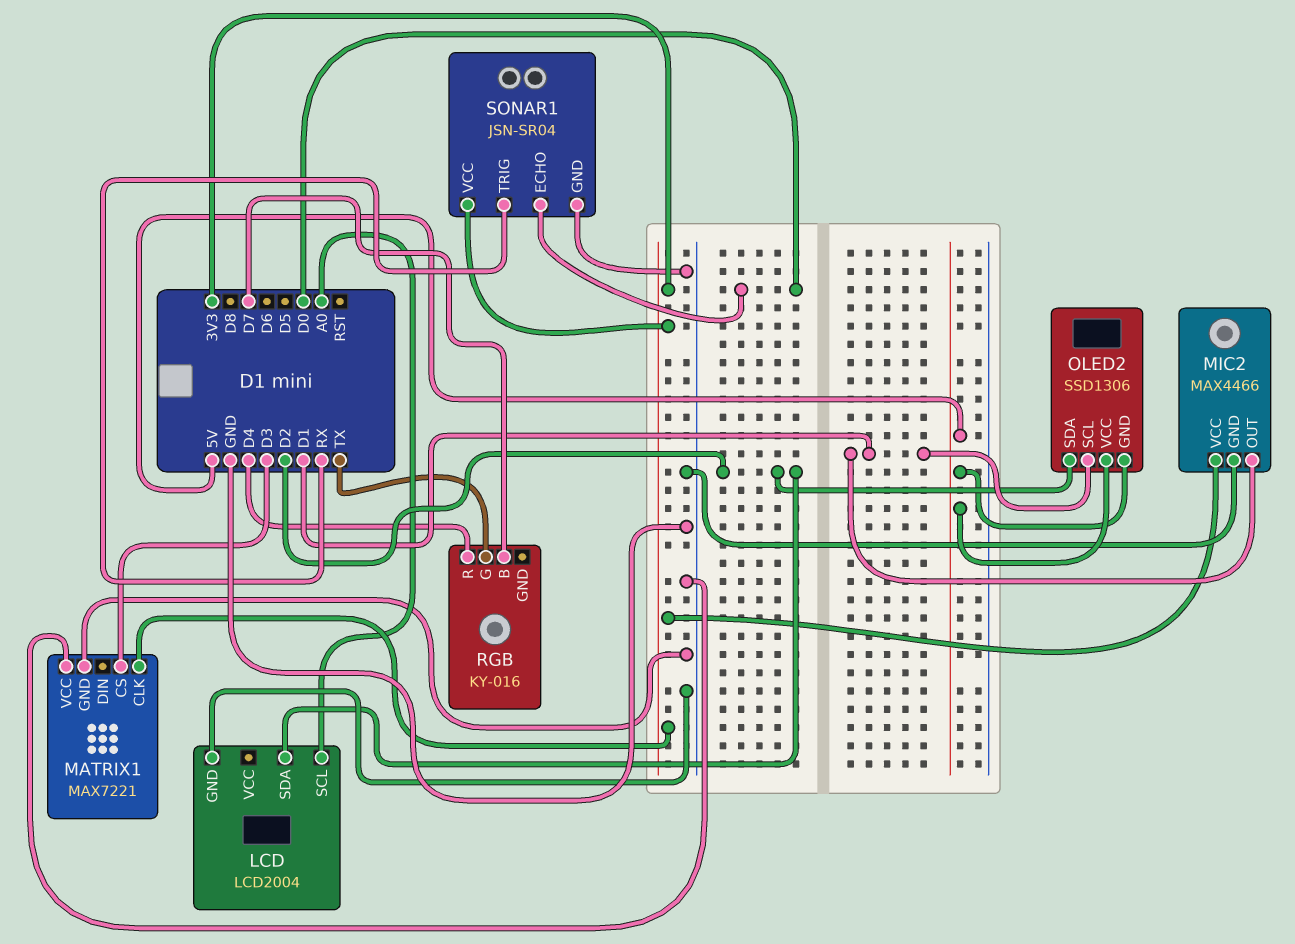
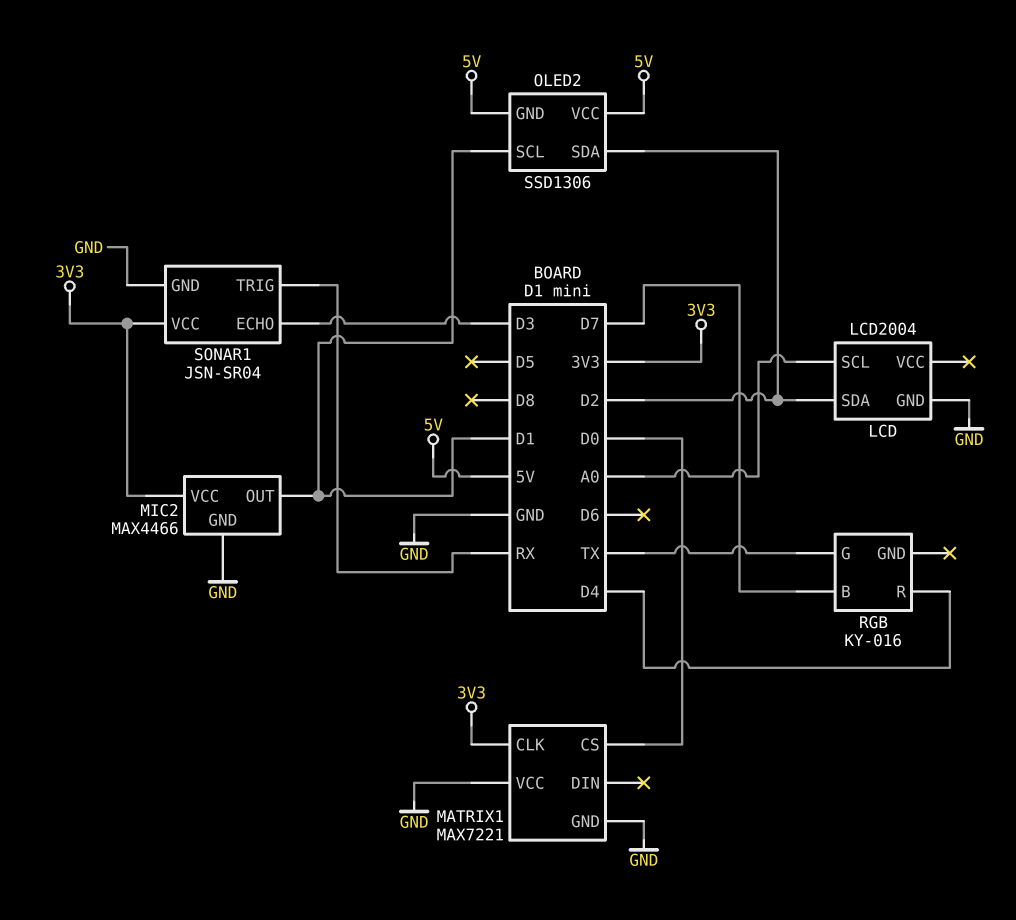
MATRIX1 pin CS: D3 -> D0
SONAR1 pin ECHO: D0 -> D3

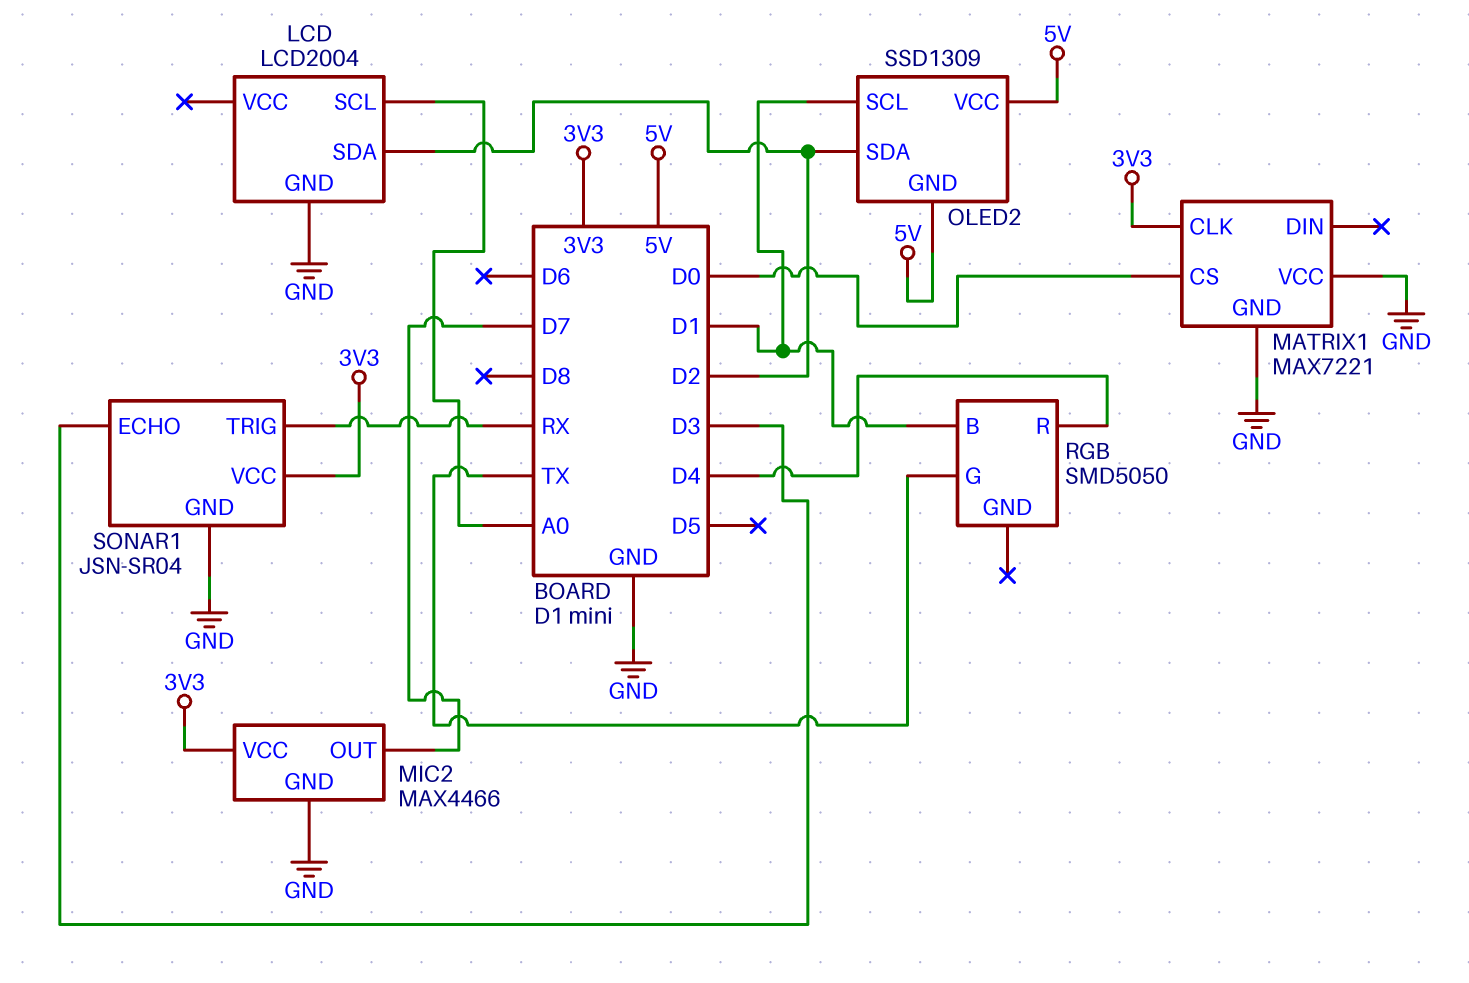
MIC2 pin OUT: D1 -> D7
OLED2: SSD1306 -> SSD1309
RGB: KY-016 -> SMD5050
RGB pin B: D7 -> D1

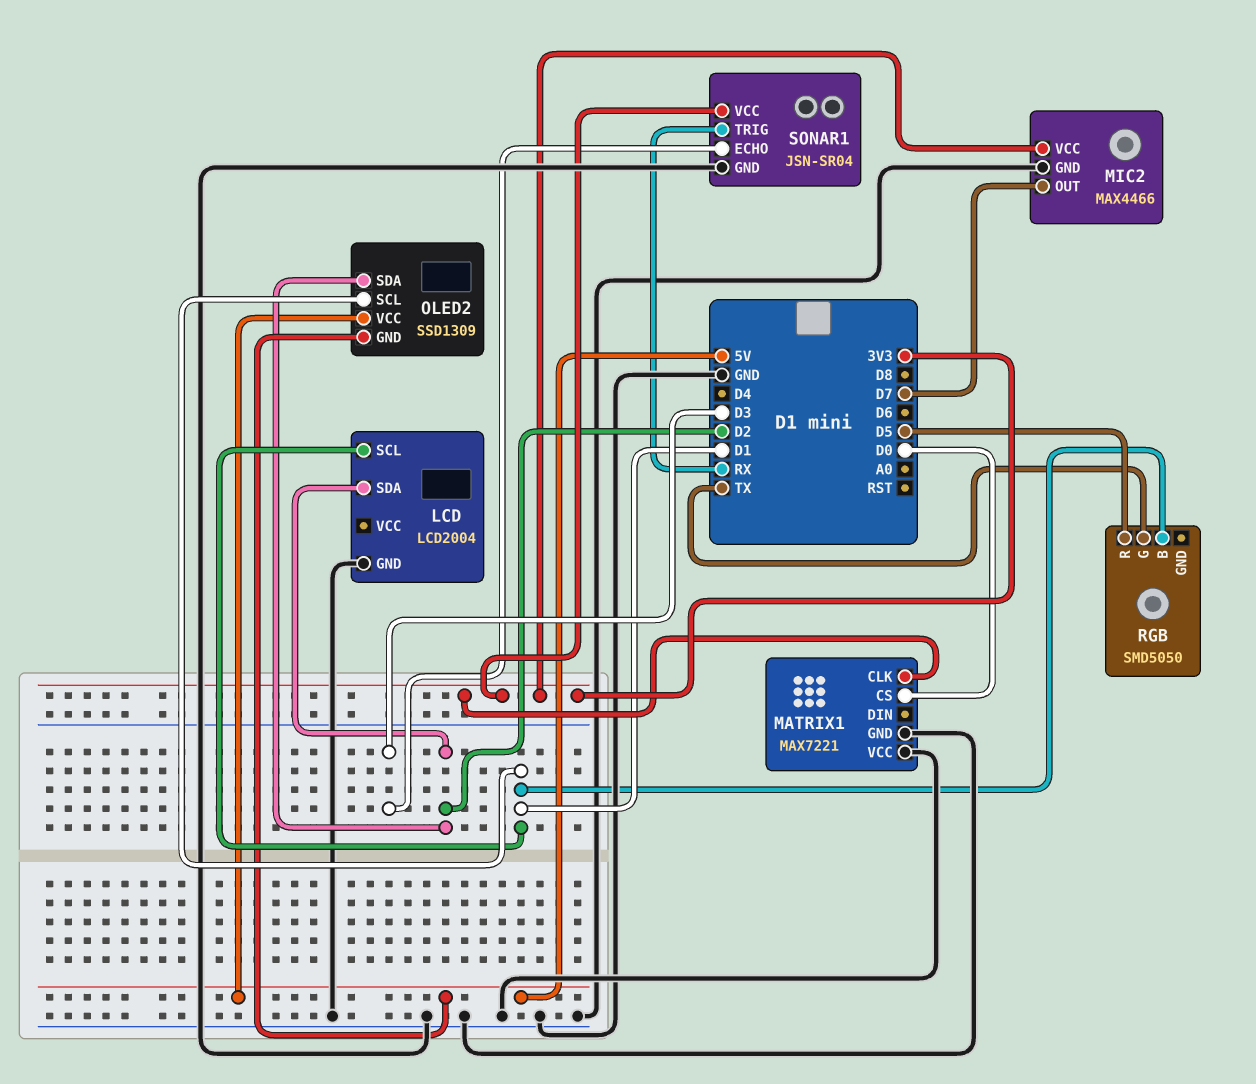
LCD pin SCL: A0 -> D1
RGB pin R: D4 -> D5

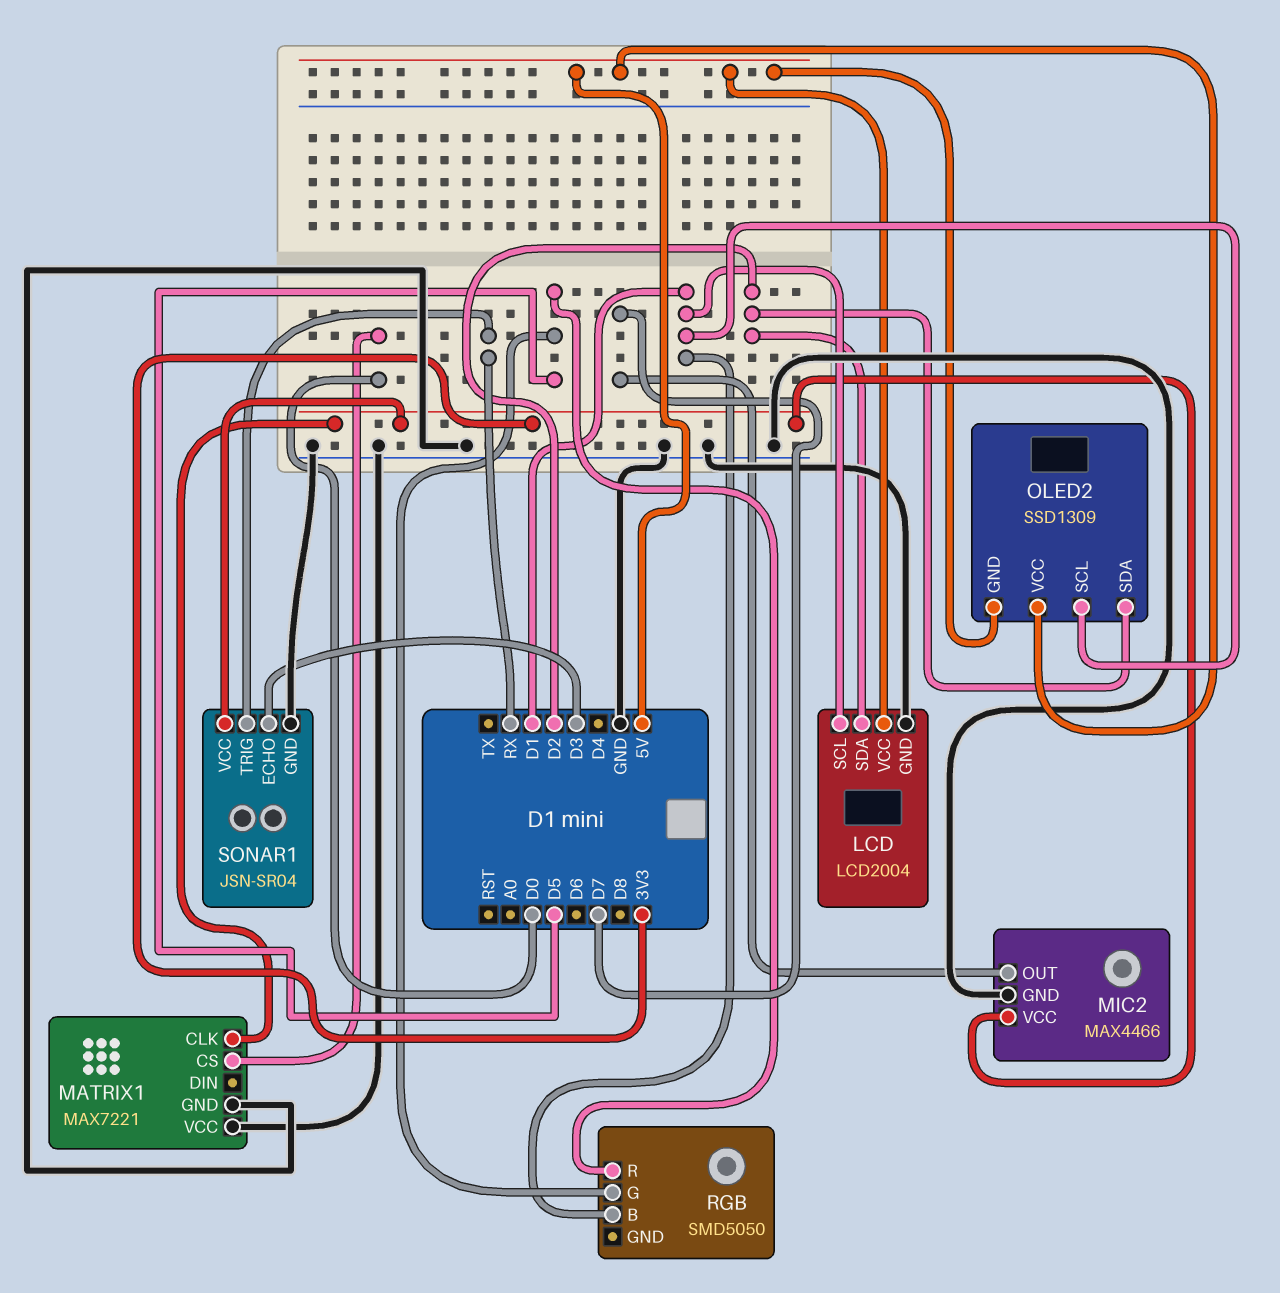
LCD pin VCC: none -> 5V
RGB pin G: TX -> D5

